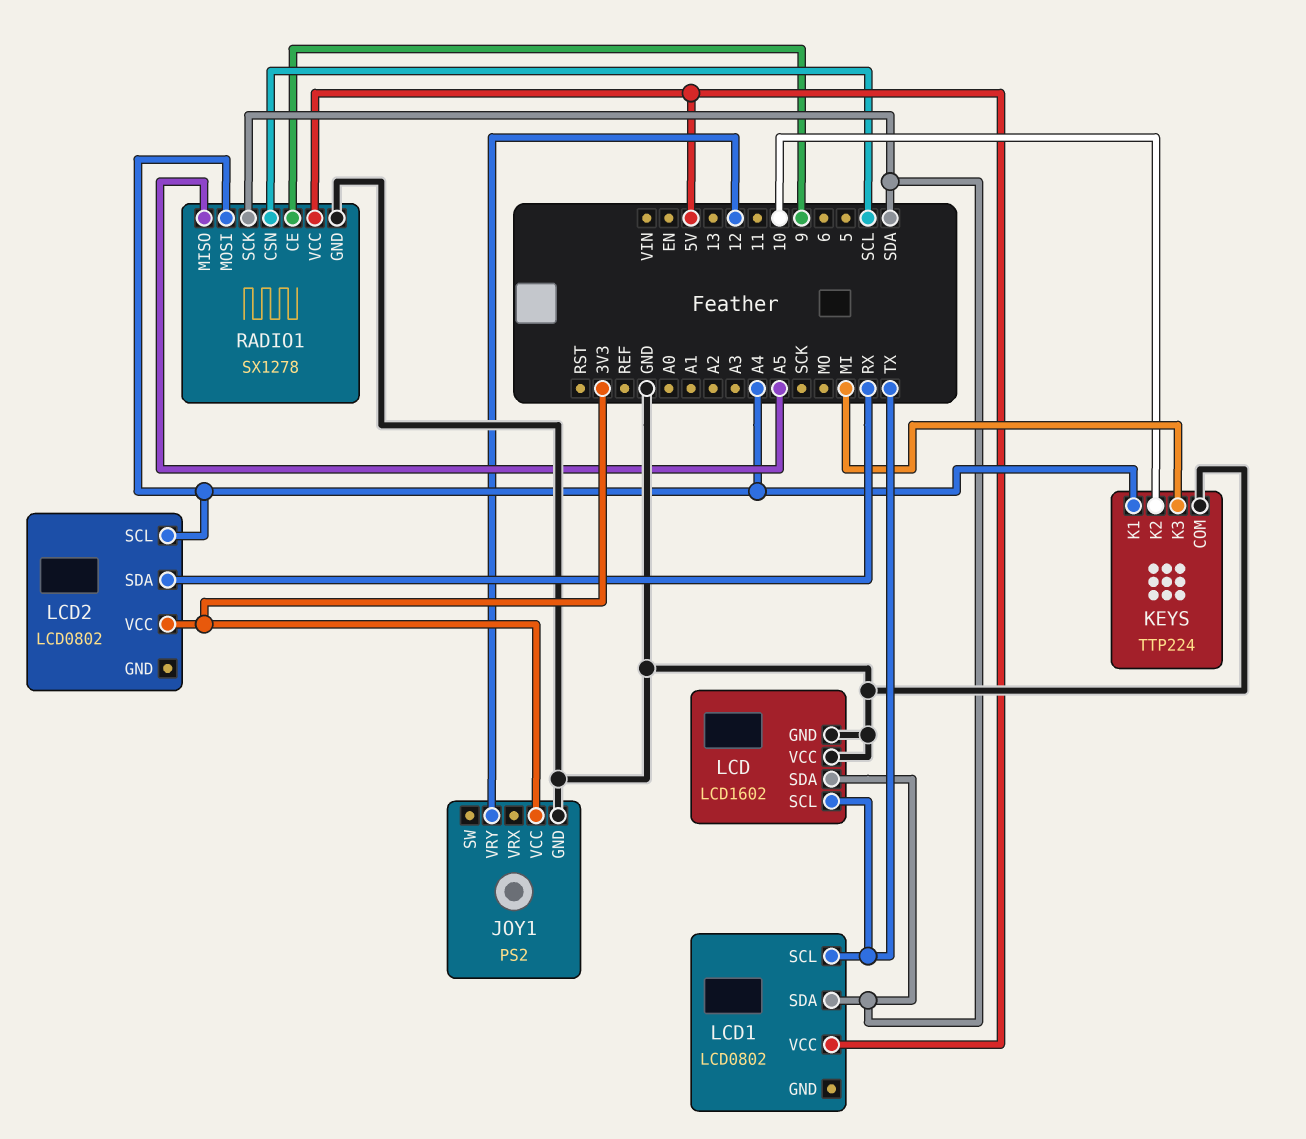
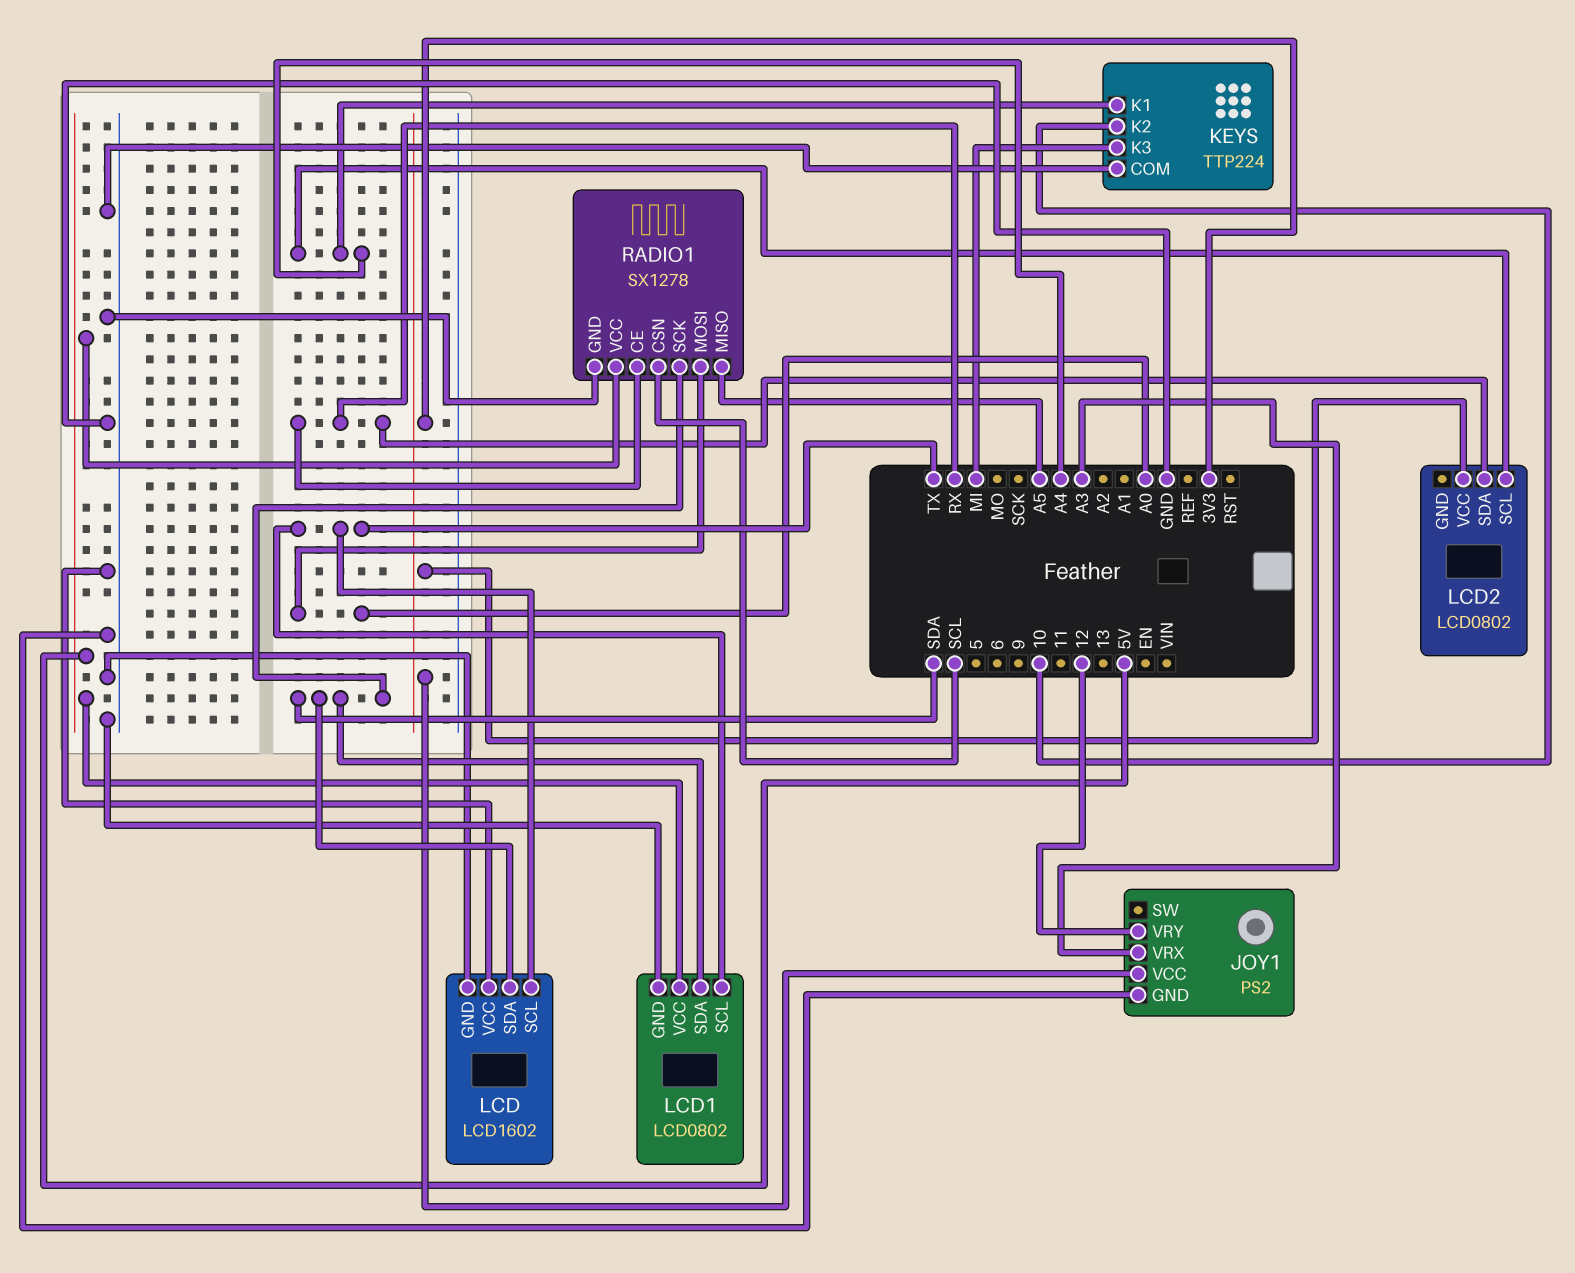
JOY1 pin VRX: none -> A3
LCD1 pin GND: none -> GND
RADIO1 pin CE: 9 -> RX
RADIO1 pin MOSI: A4 -> A0

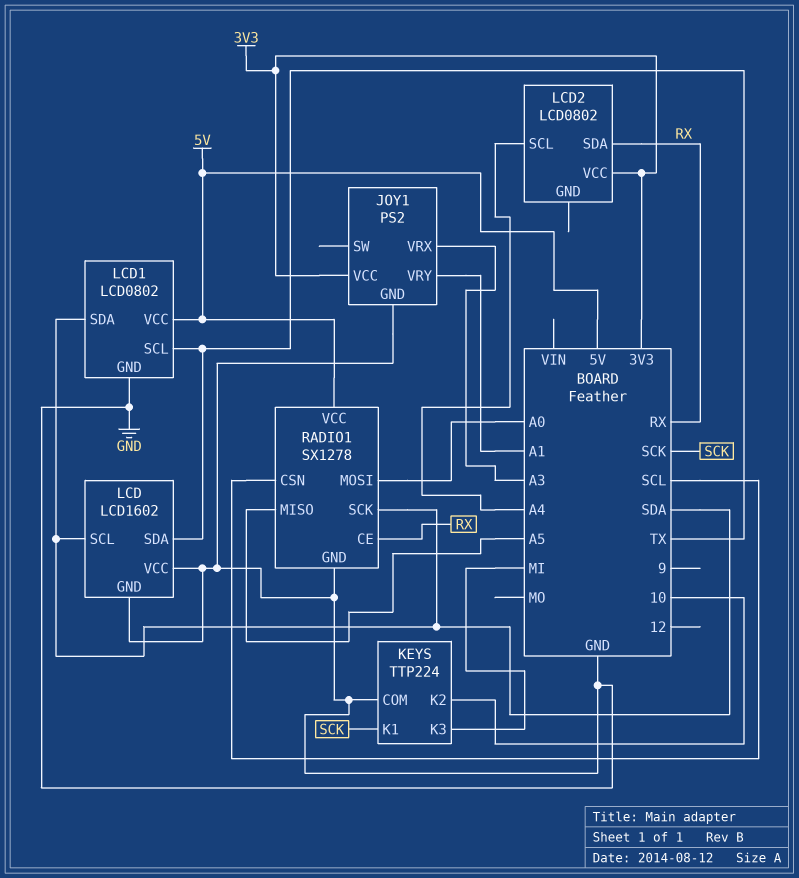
JOY1 pin VRY: 12 -> A1
KEYS pin K1: A4 -> SCK
LCD pin SCL: TX -> SDA
LCD pin SDA: SDA -> TX

